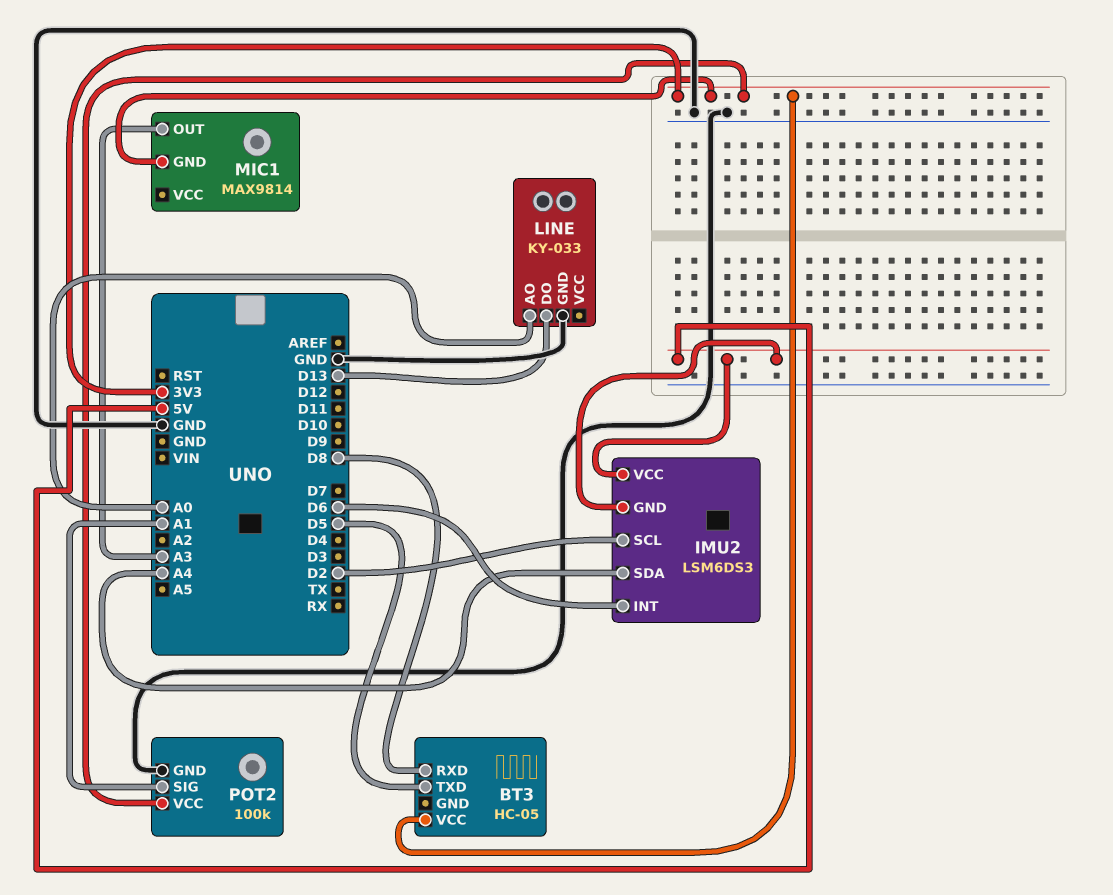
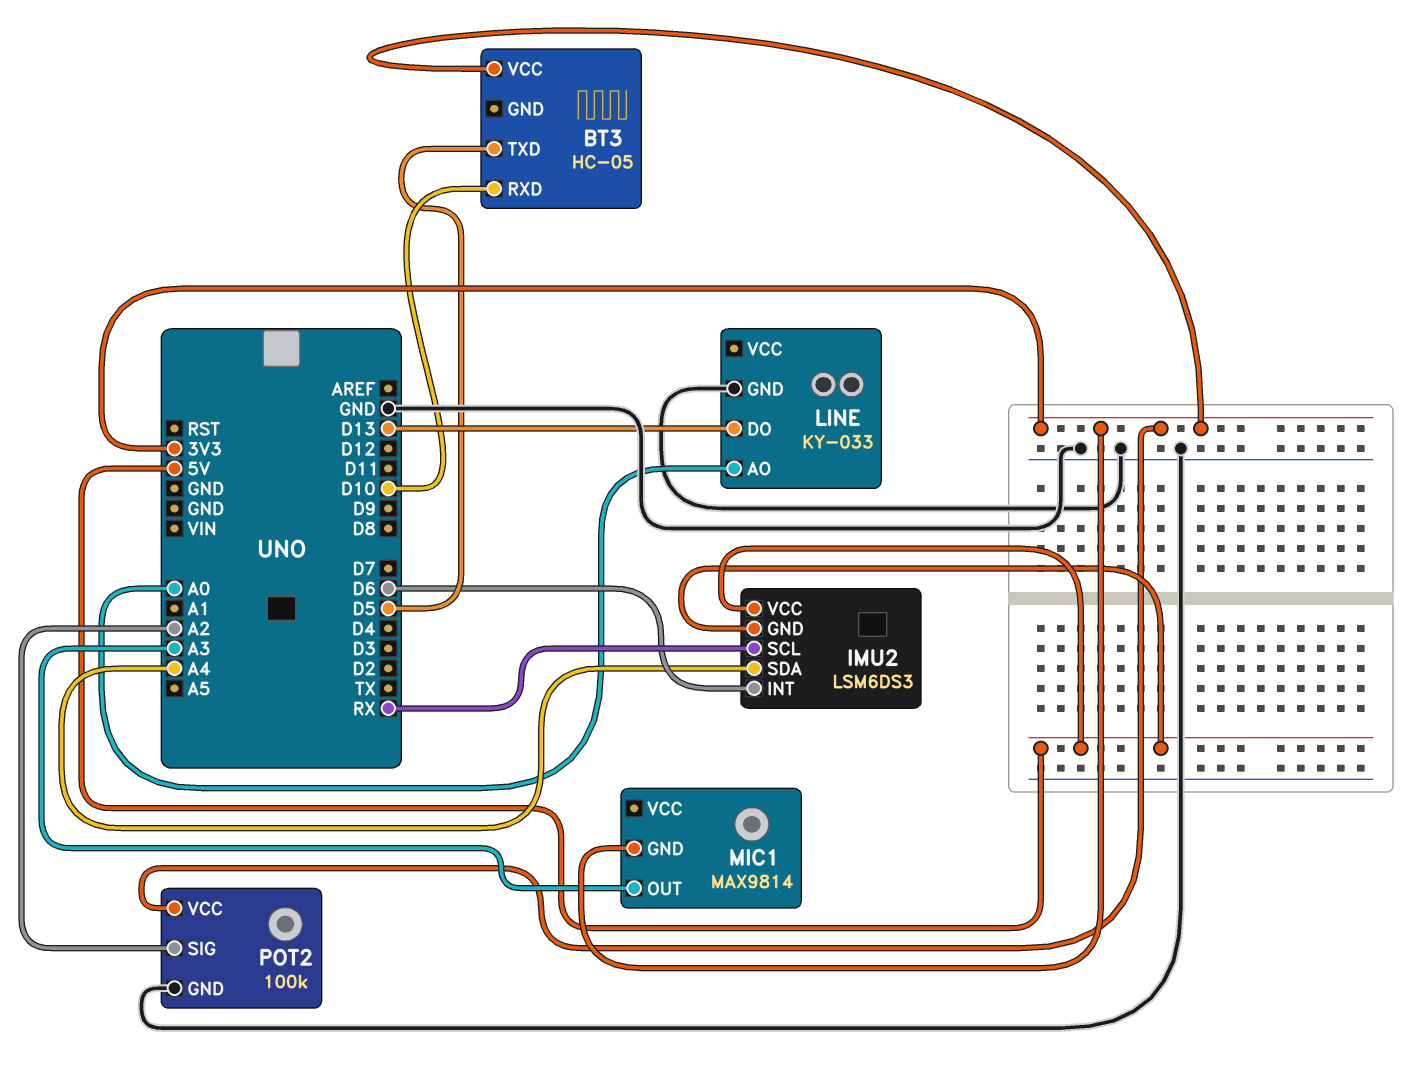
BT3 pin RXD: D8 -> D10
IMU2 pin SCL: D2 -> RX
POT2 pin SIG: A1 -> A2

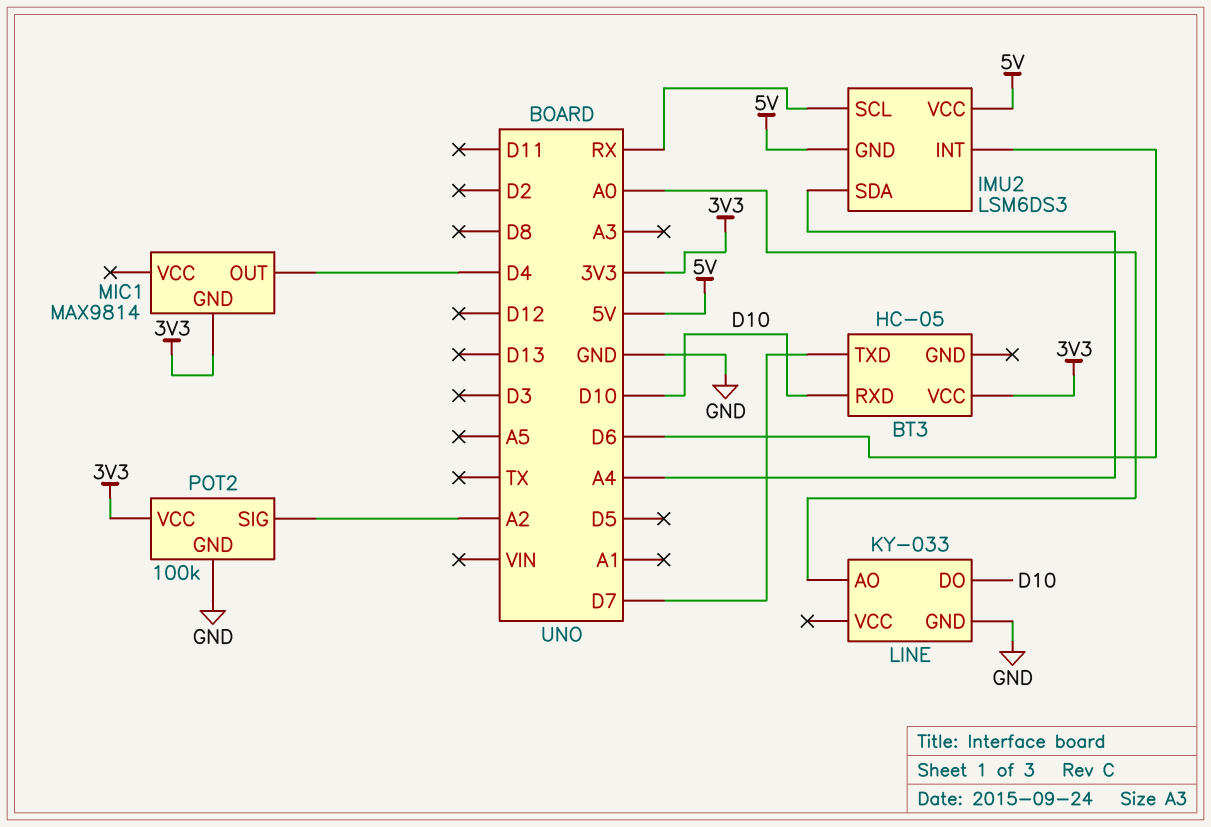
BT3 pin TXD: D5 -> D7
LINE pin DO: D13 -> D10
MIC1 pin OUT: A3 -> D4

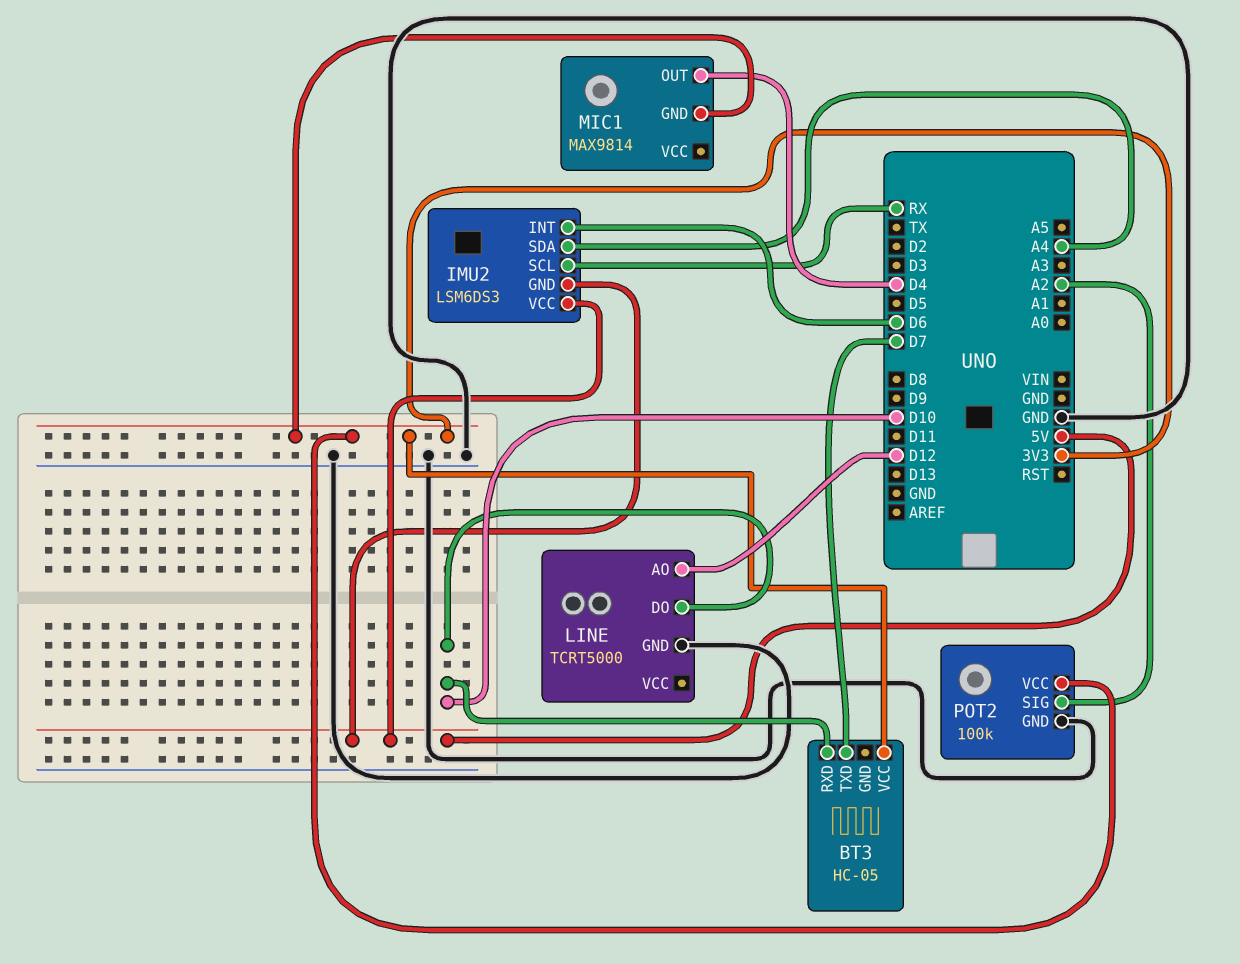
LINE: KY-033 -> TCRT5000
LINE pin AO: A0 -> D12

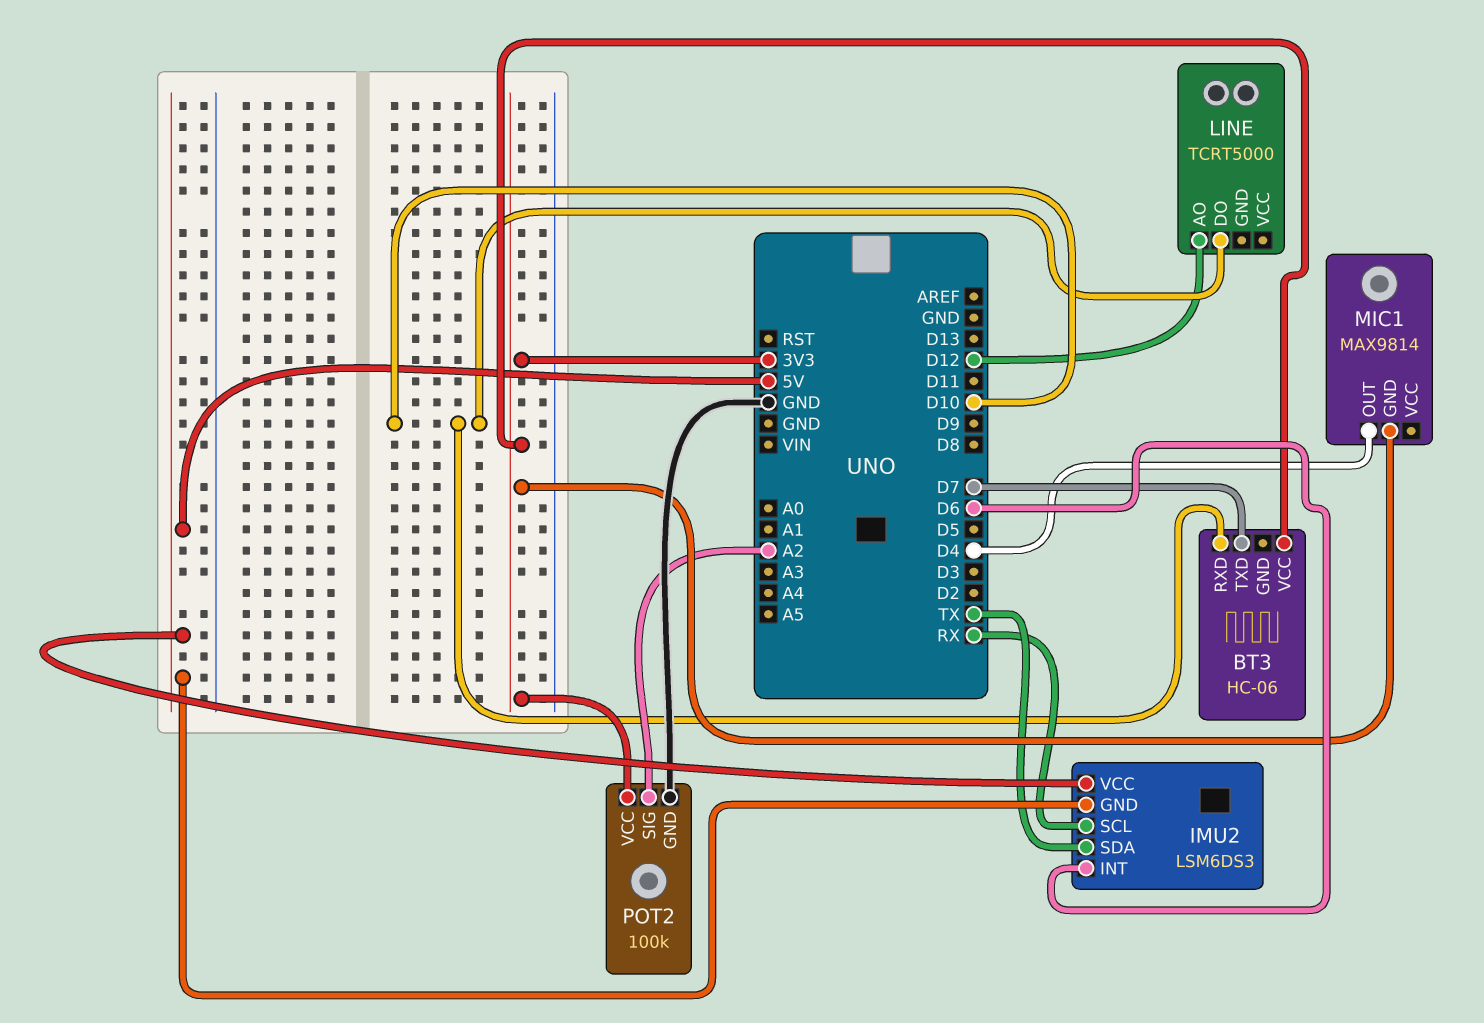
BT3: HC-05 -> HC-06
IMU2 pin SDA: A4 -> TX
LINE pin GND: GND -> none

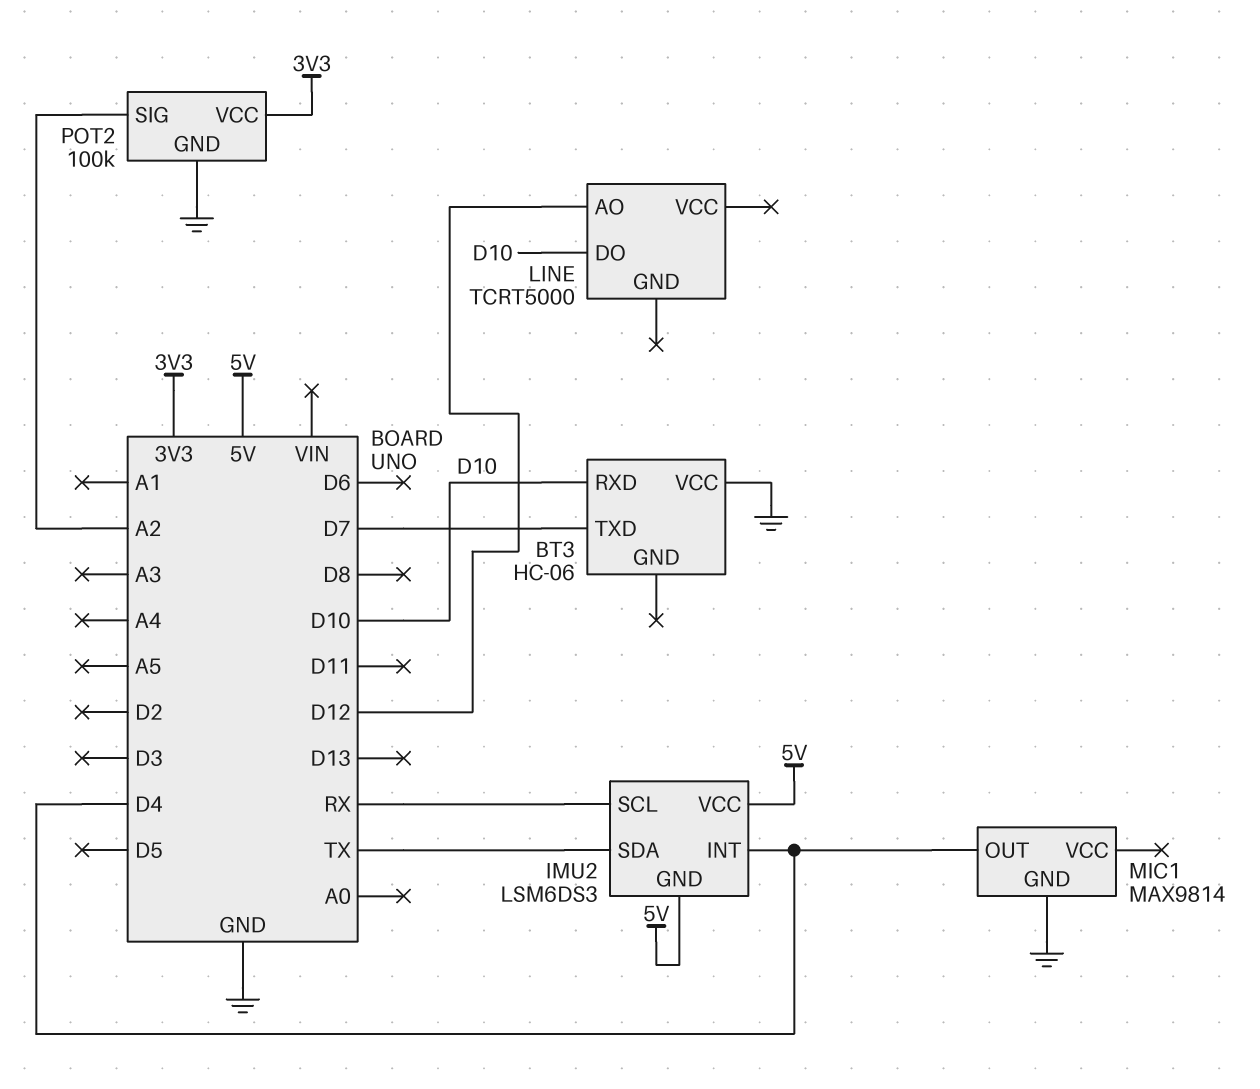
BT3 pin VCC: 3V3 -> GND
IMU2 pin INT: D6 -> D4
MIC1 pin GND: 3V3 -> GND

